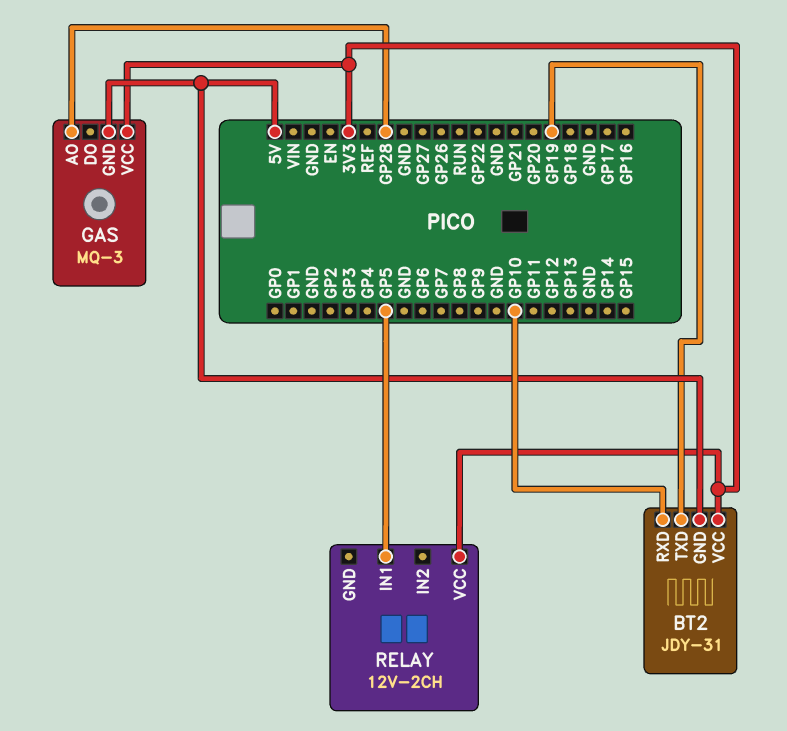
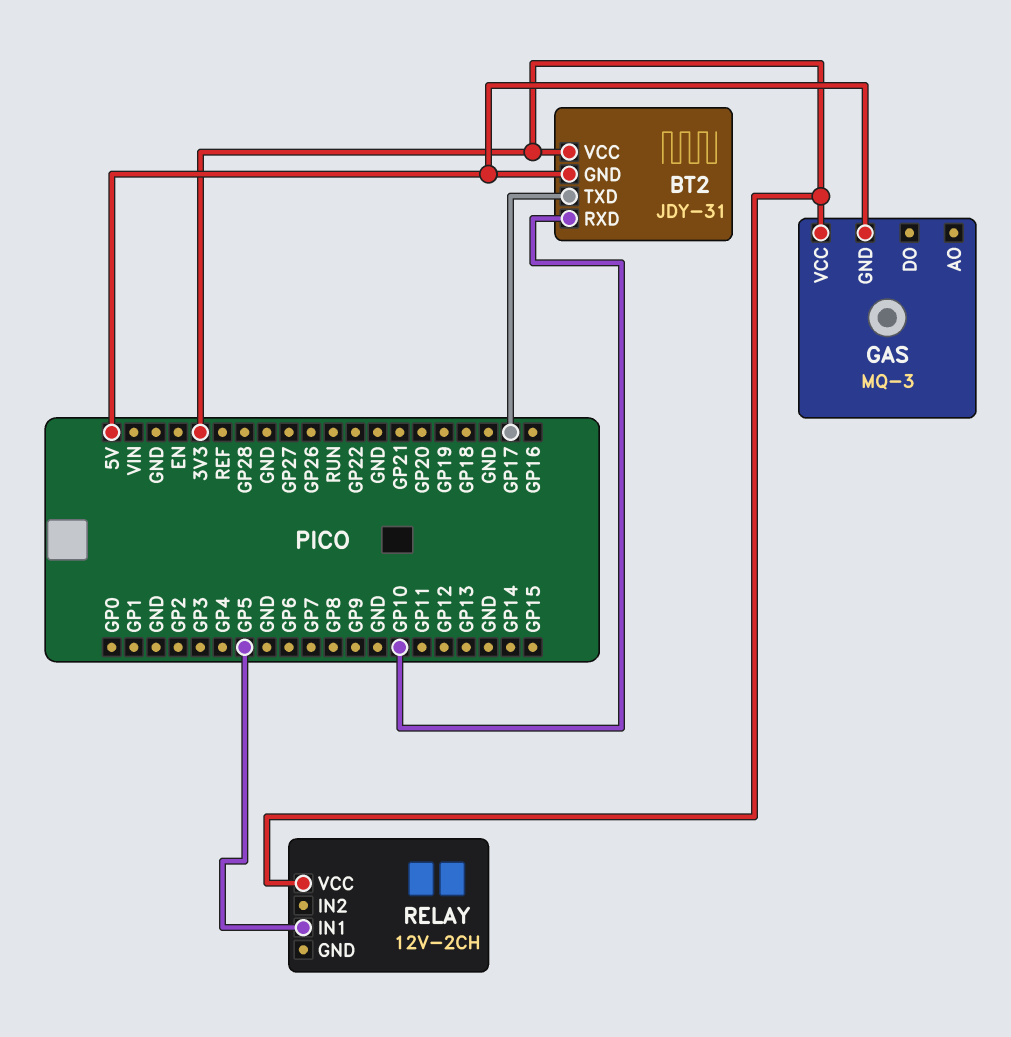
BT2 pin TXD: GP19 -> GP17
GAS pin AO: GP28 -> none

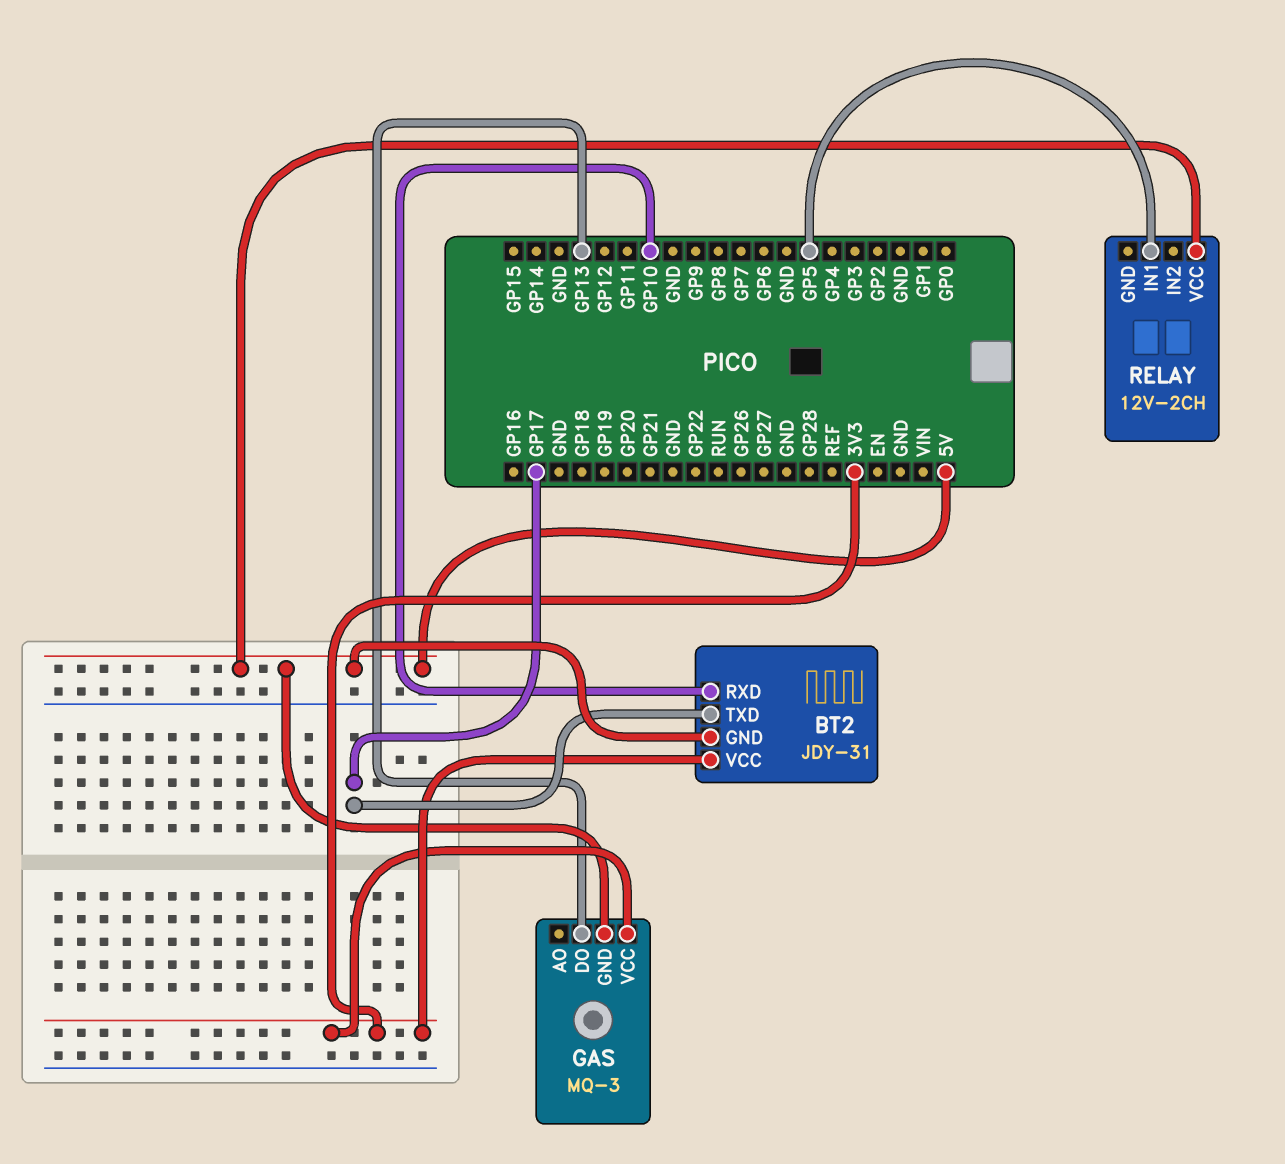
GAS pin DO: none -> GP13
RELAY pin VCC: 3V3 -> 5V

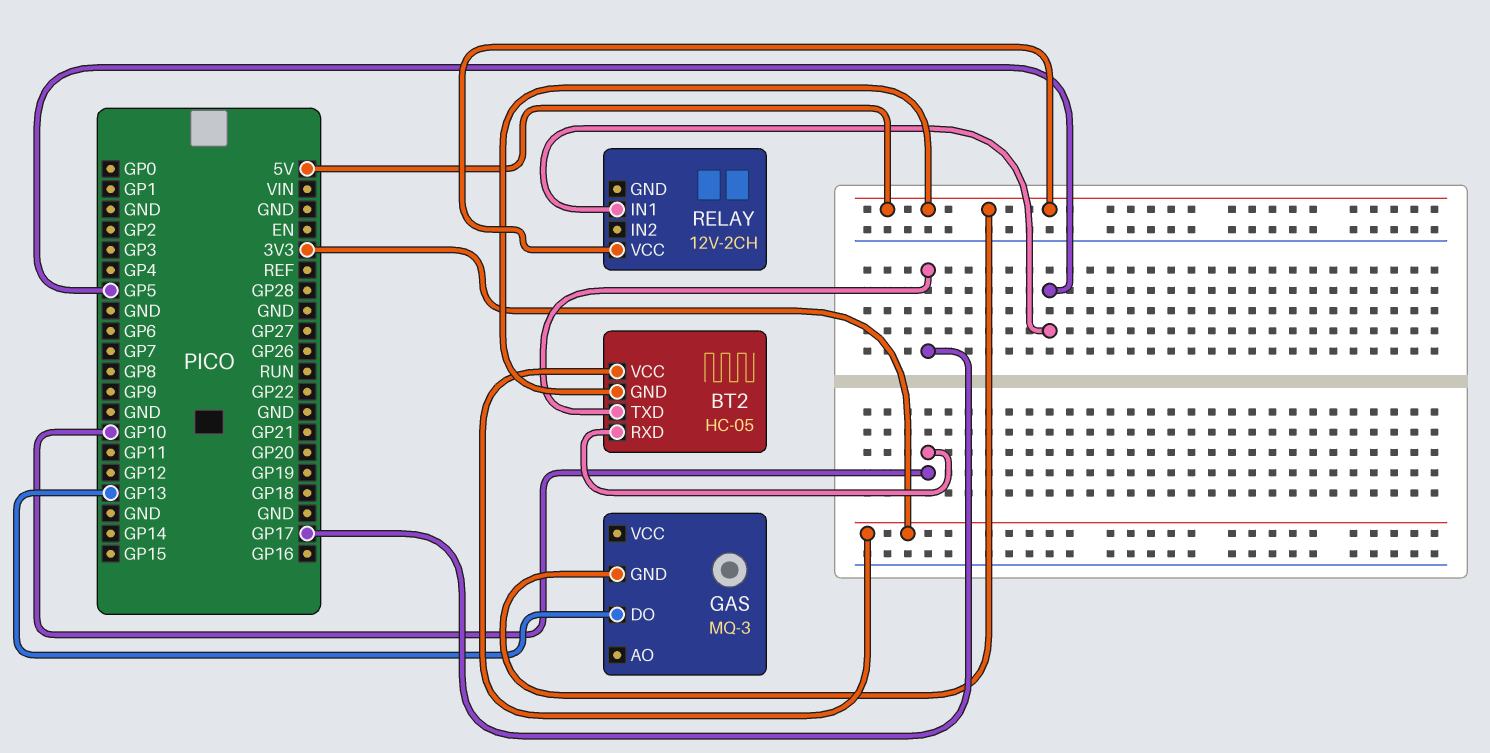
BT2: JDY-31 -> HC-05
GAS pin VCC: 3V3 -> none

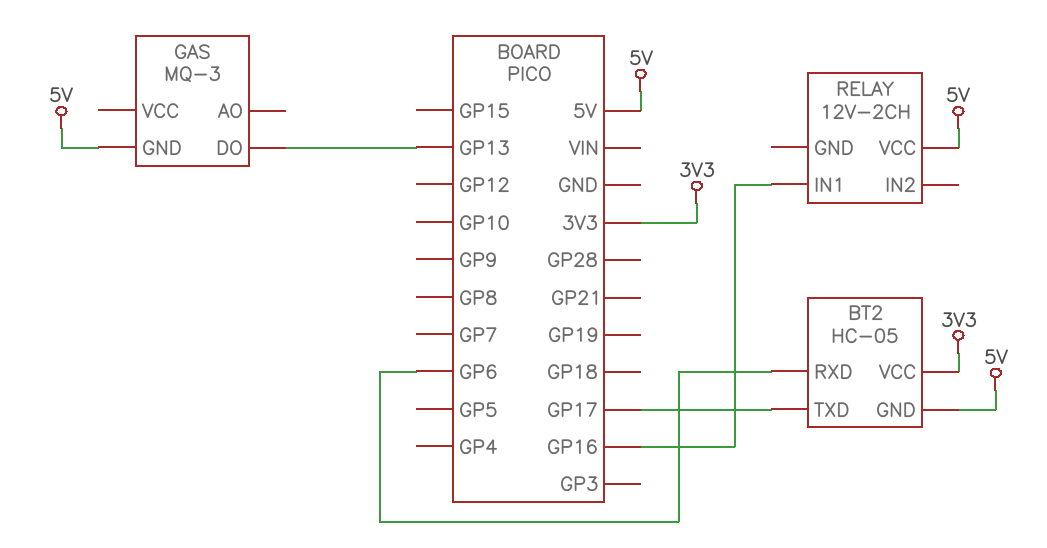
BT2 pin RXD: GP10 -> GP6
RELAY pin IN1: GP5 -> GP16

